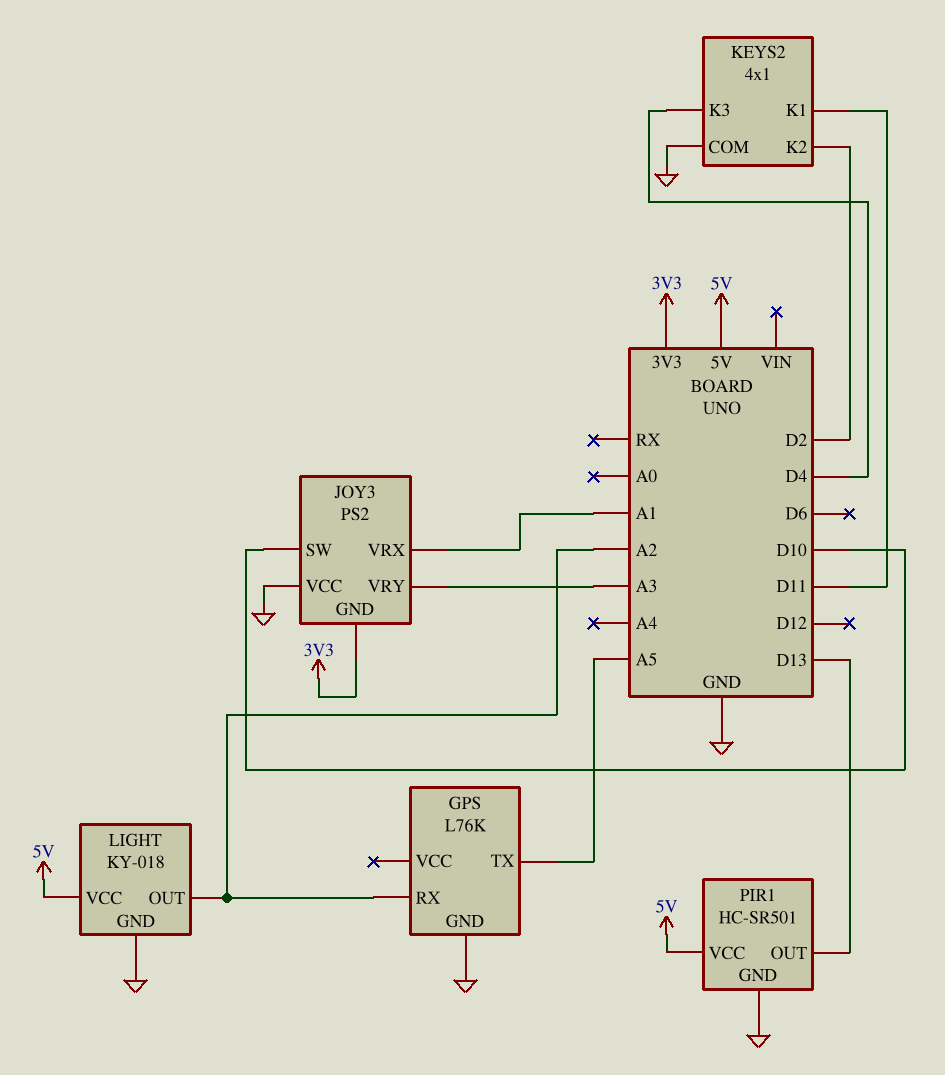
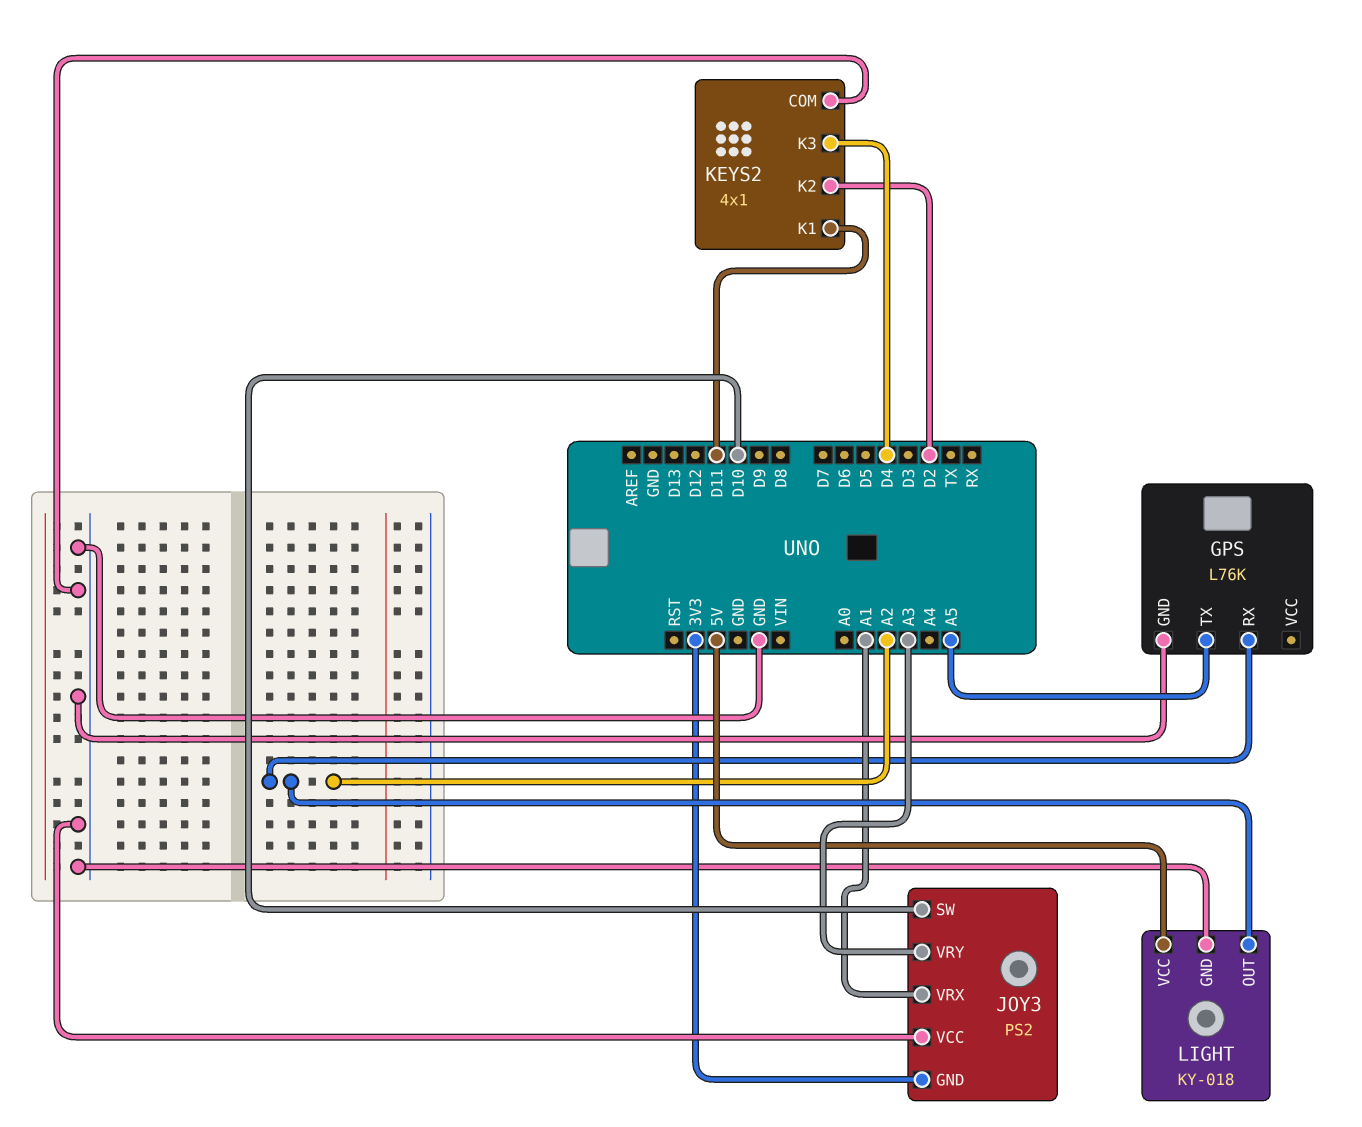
PIR1: HC-SR501 -> none
PIR1 pin GND: GND -> none
PIR1 pin OUT: D13 -> none
PIR1 pin VCC: 5V -> none

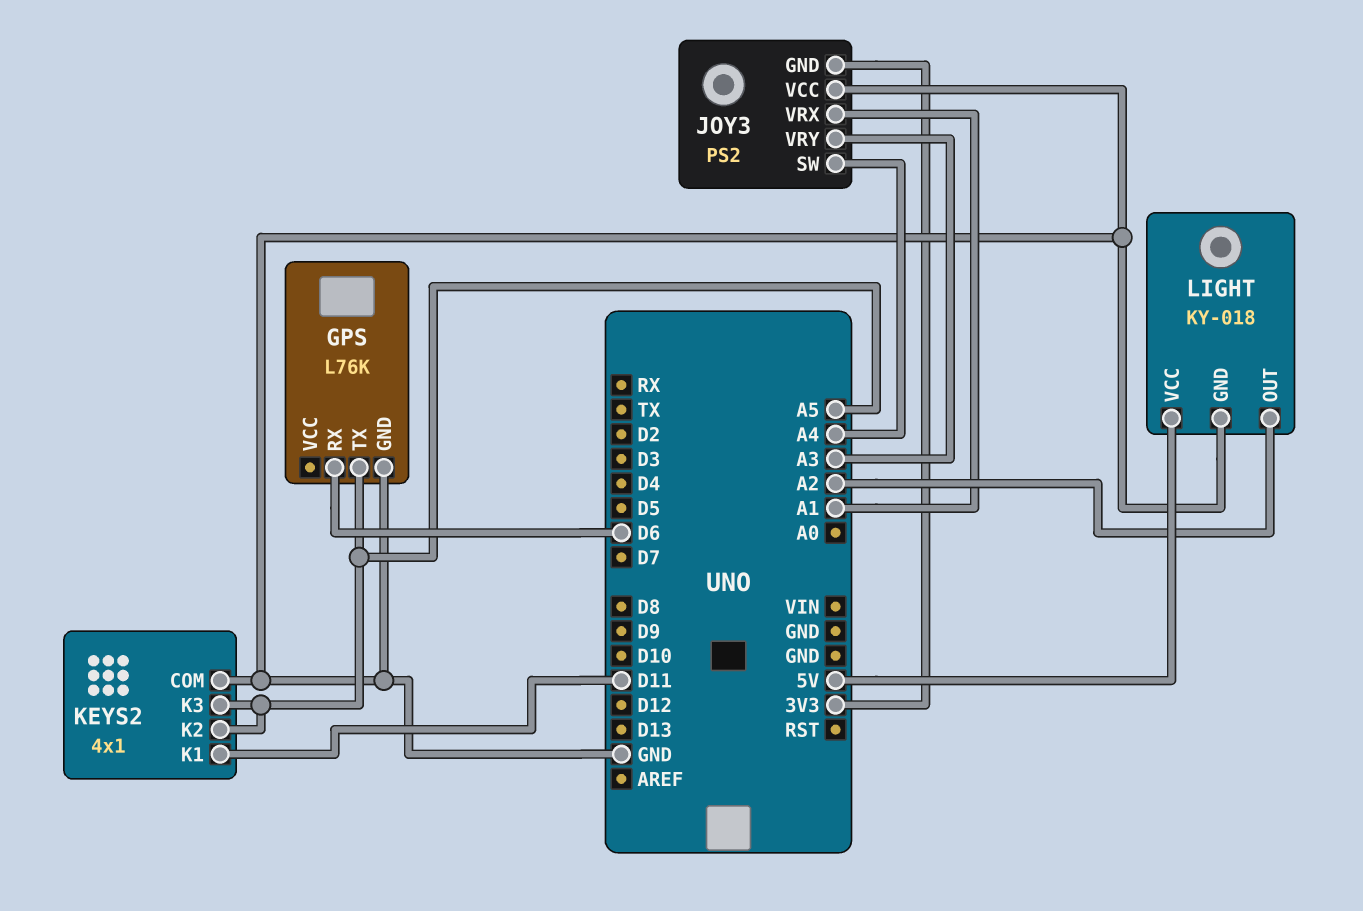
GPS pin RX: A2 -> D6
JOY3 pin SW: D10 -> A4
KEYS2 pin K2: D2 -> A5
KEYS2 pin K3: D4 -> A5

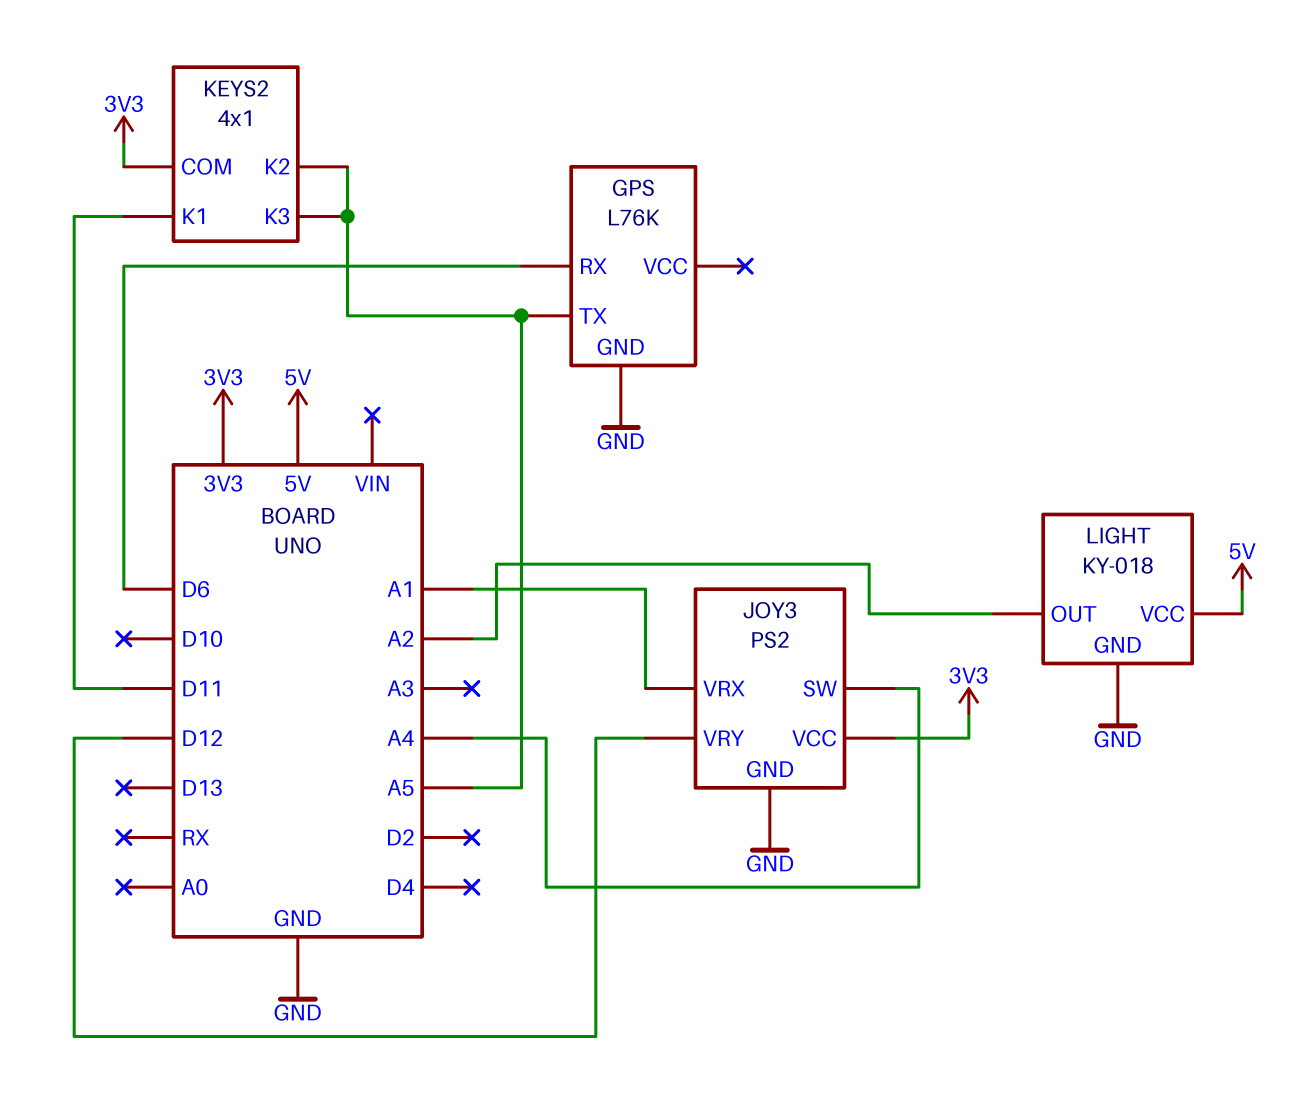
JOY3 pin GND: 3V3 -> GND
JOY3 pin VCC: GND -> 3V3
JOY3 pin VRY: A3 -> D12
KEYS2 pin COM: GND -> 3V3

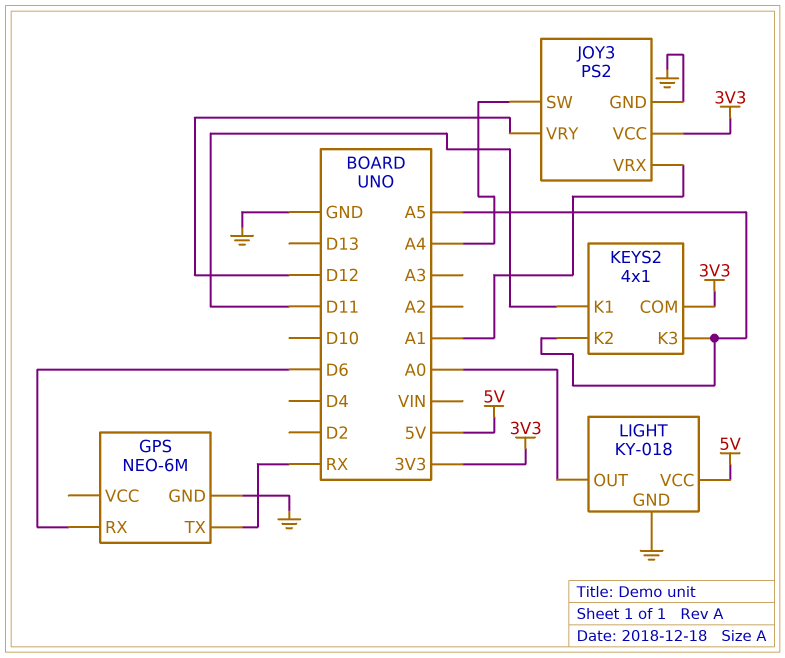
GPS: L76K -> NEO-6M
GPS pin TX: A5 -> RX
LIGHT pin OUT: A2 -> A0

